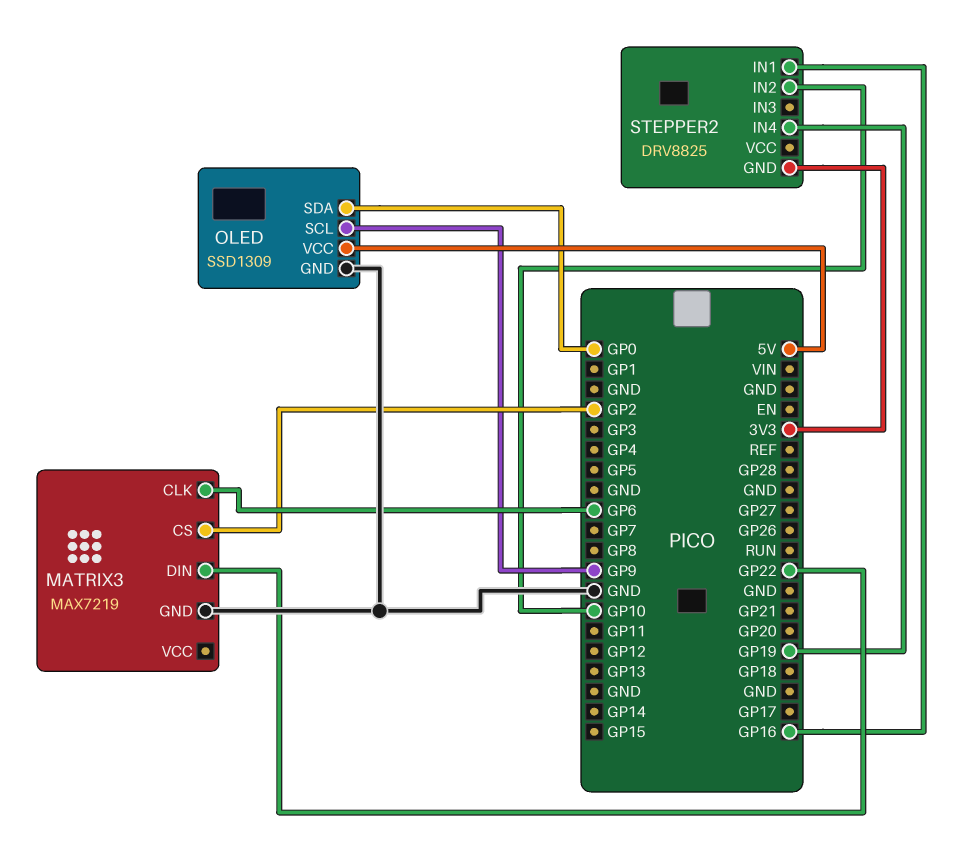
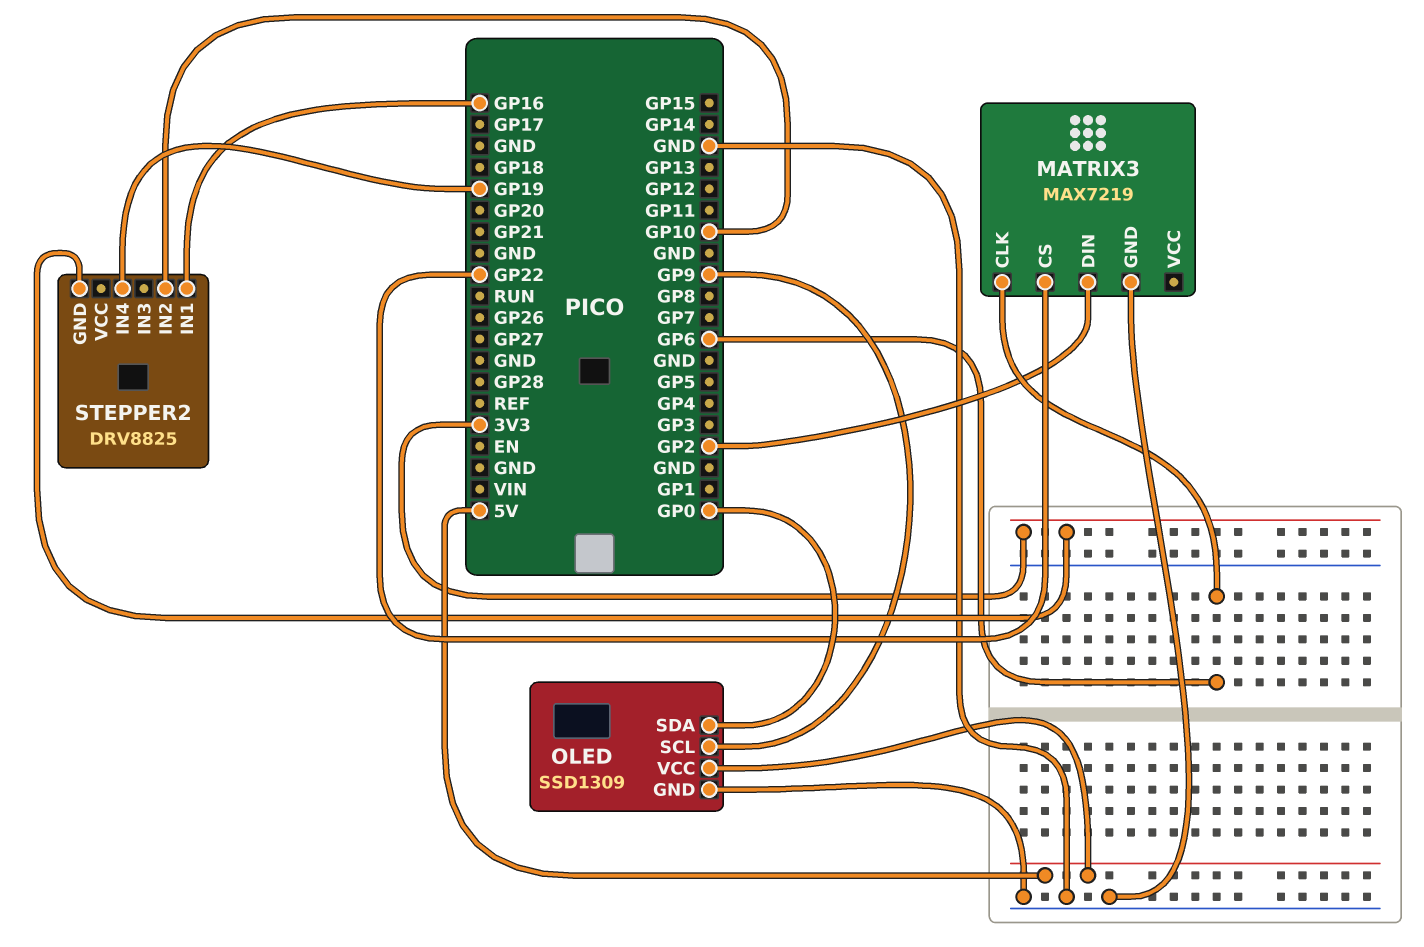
MATRIX3 pin CS: GP2 -> GP22
MATRIX3 pin DIN: GP22 -> GP2

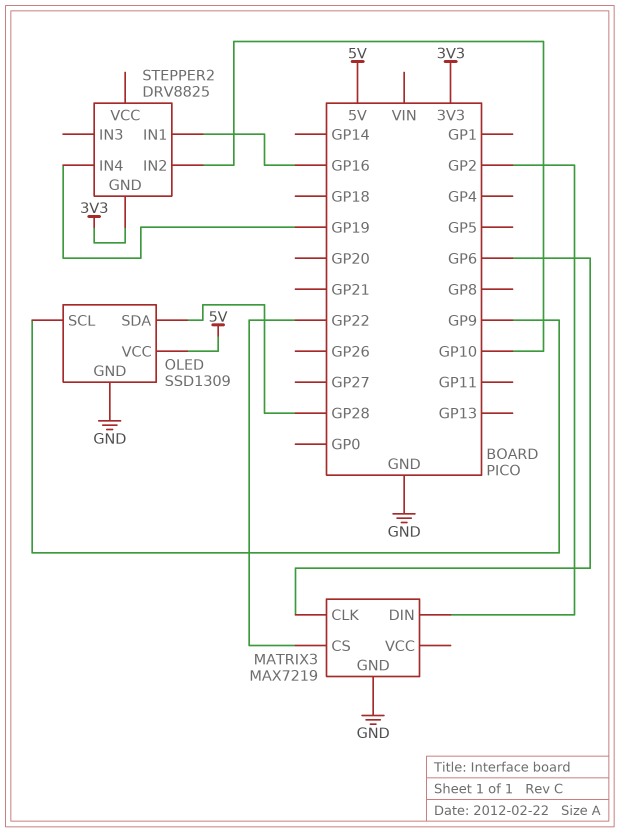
OLED pin SDA: GP0 -> GP28

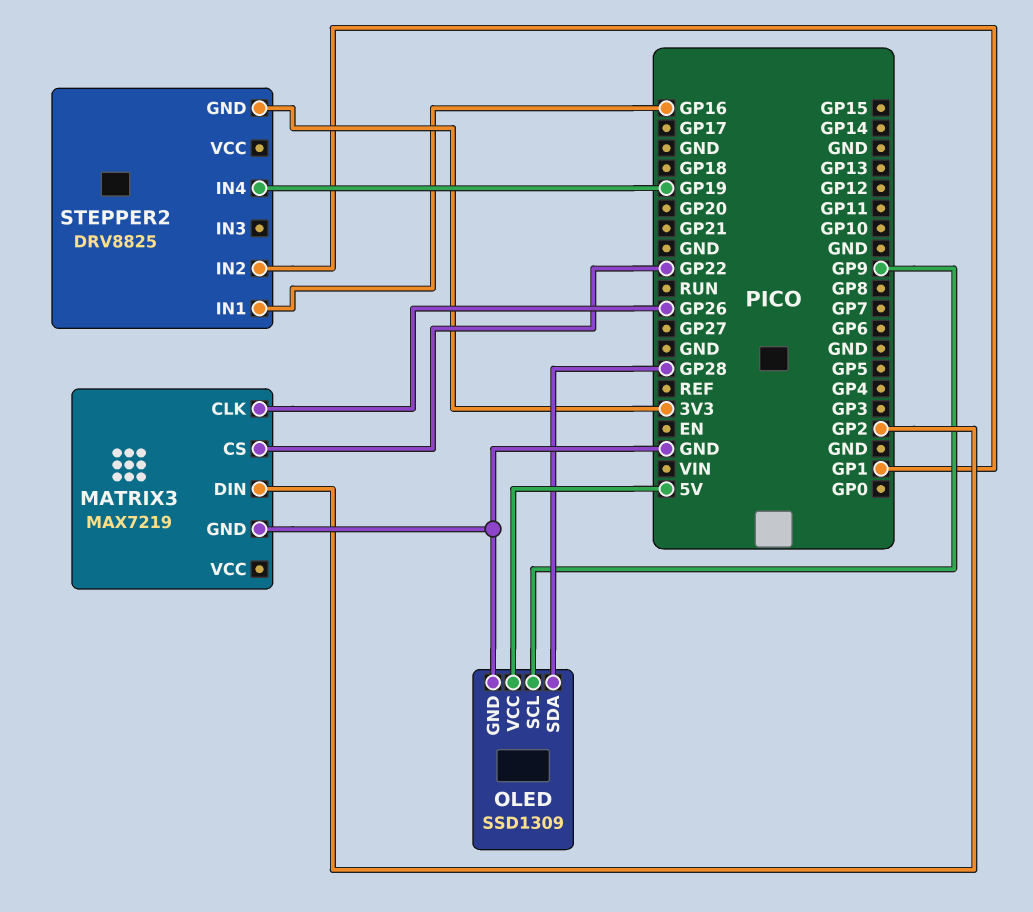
MATRIX3 pin CLK: GP6 -> GP26
STEPPER2 pin IN2: GP10 -> GP1

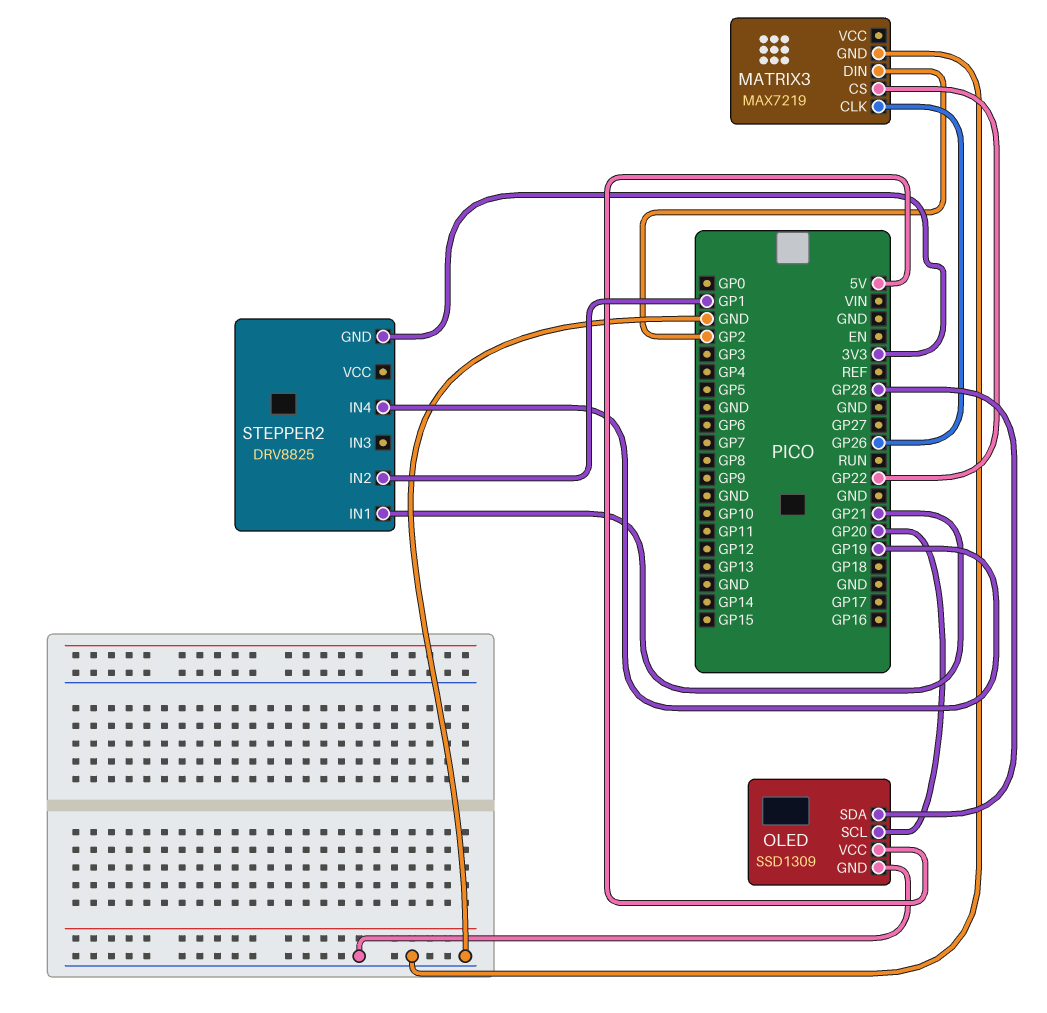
OLED pin SCL: GP9 -> GP20
STEPPER2 pin IN1: GP16 -> GP21

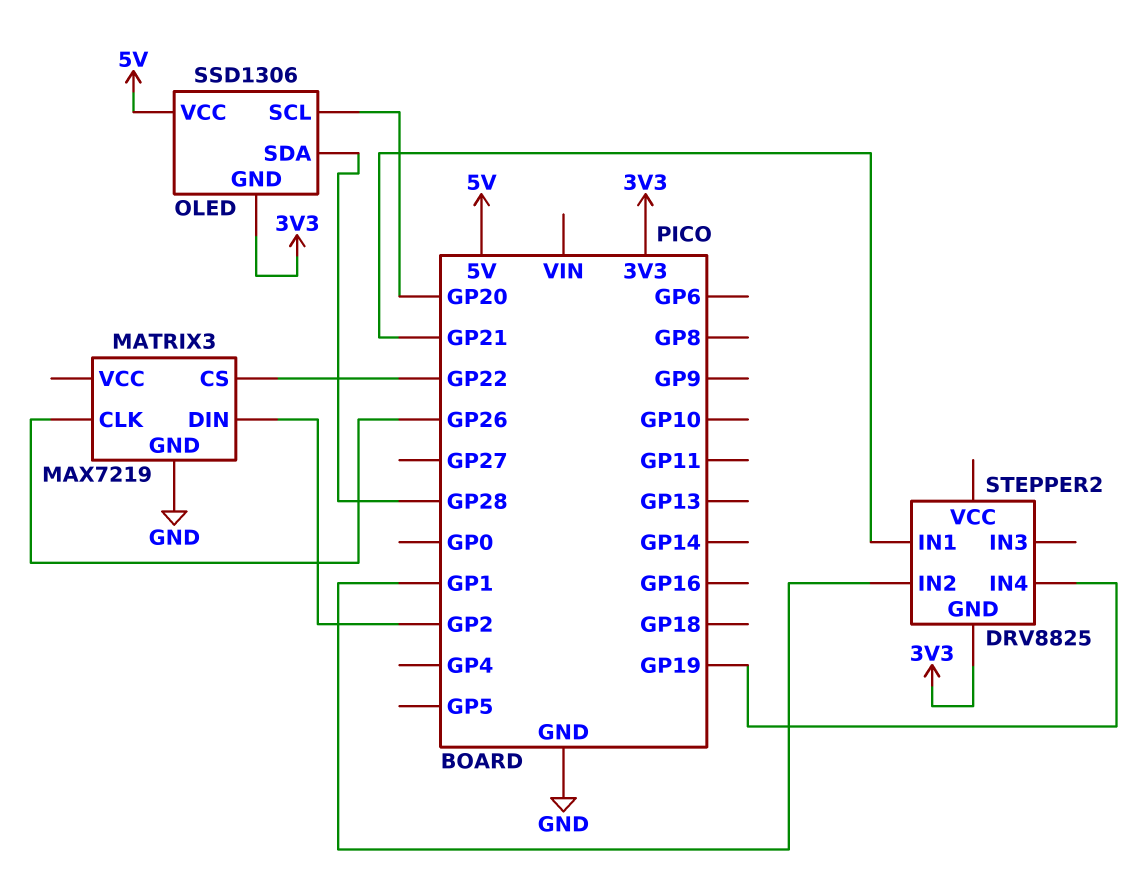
OLED: SSD1309 -> SSD1306
OLED pin GND: GND -> 3V3

